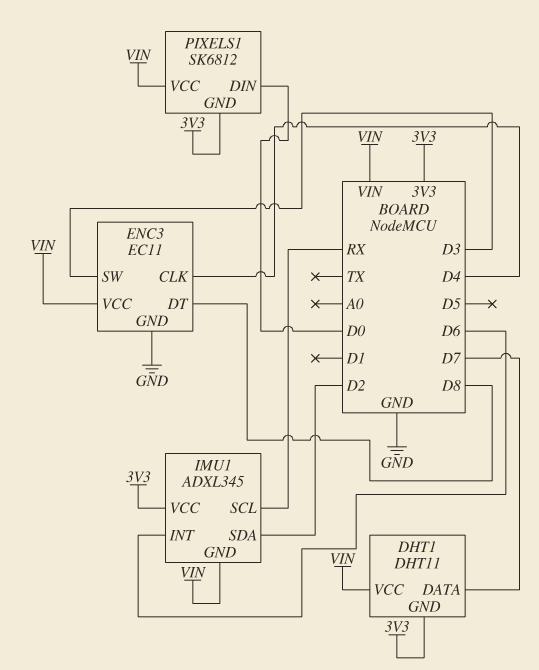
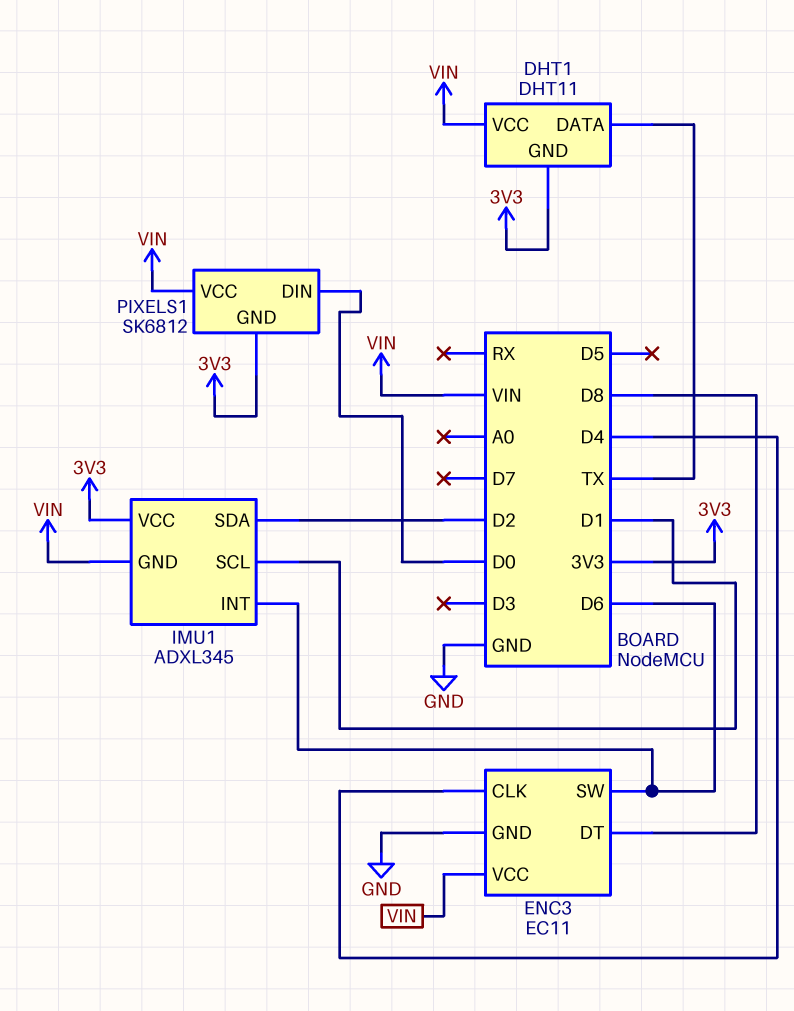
DHT1 pin DATA: D7 -> TX
ENC3 pin SW: D3 -> D6
IMU1 pin SCL: RX -> D1

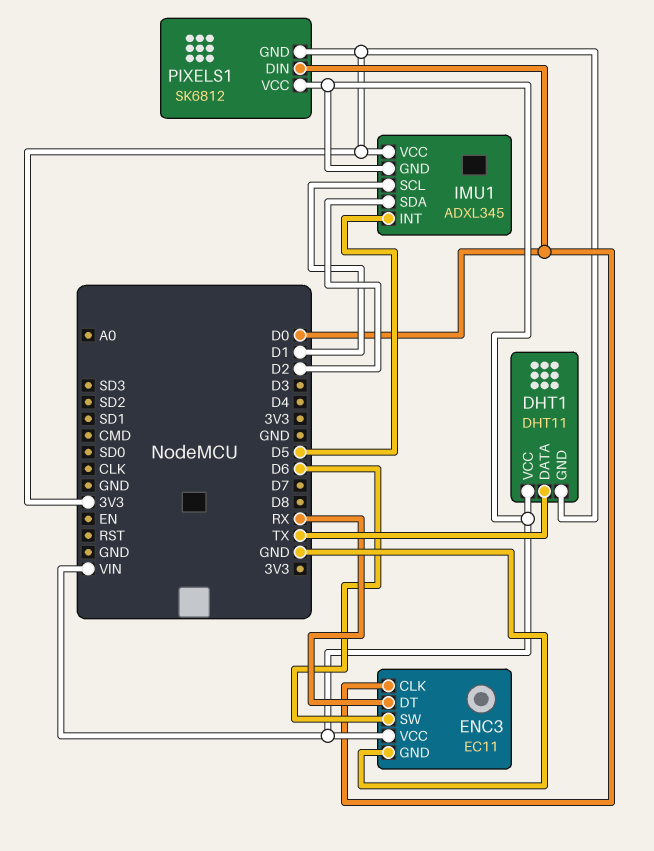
ENC3 pin CLK: D4 -> D0
ENC3 pin DT: D8 -> RX
IMU1 pin INT: D6 -> D5

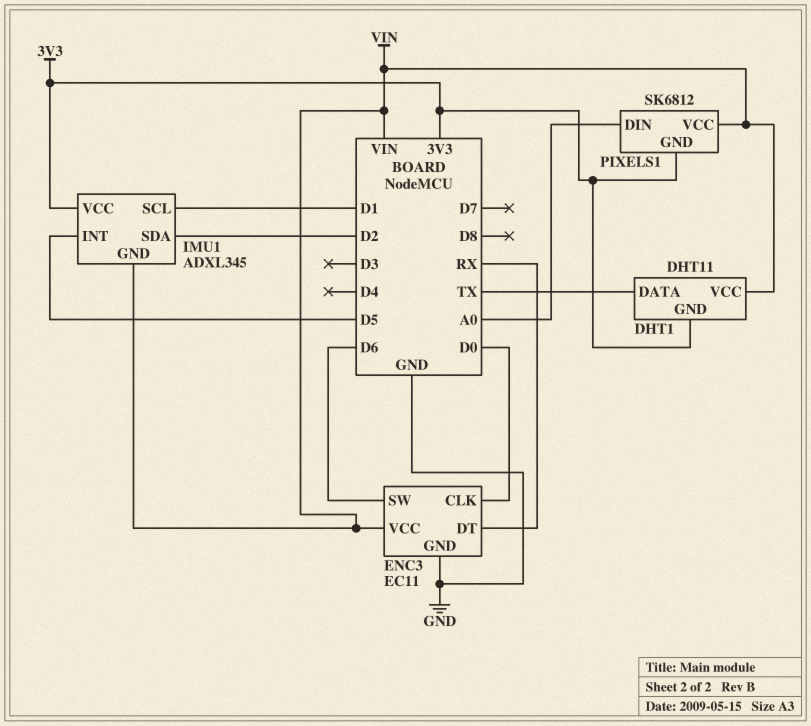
PIXELS1 pin DIN: D0 -> A0

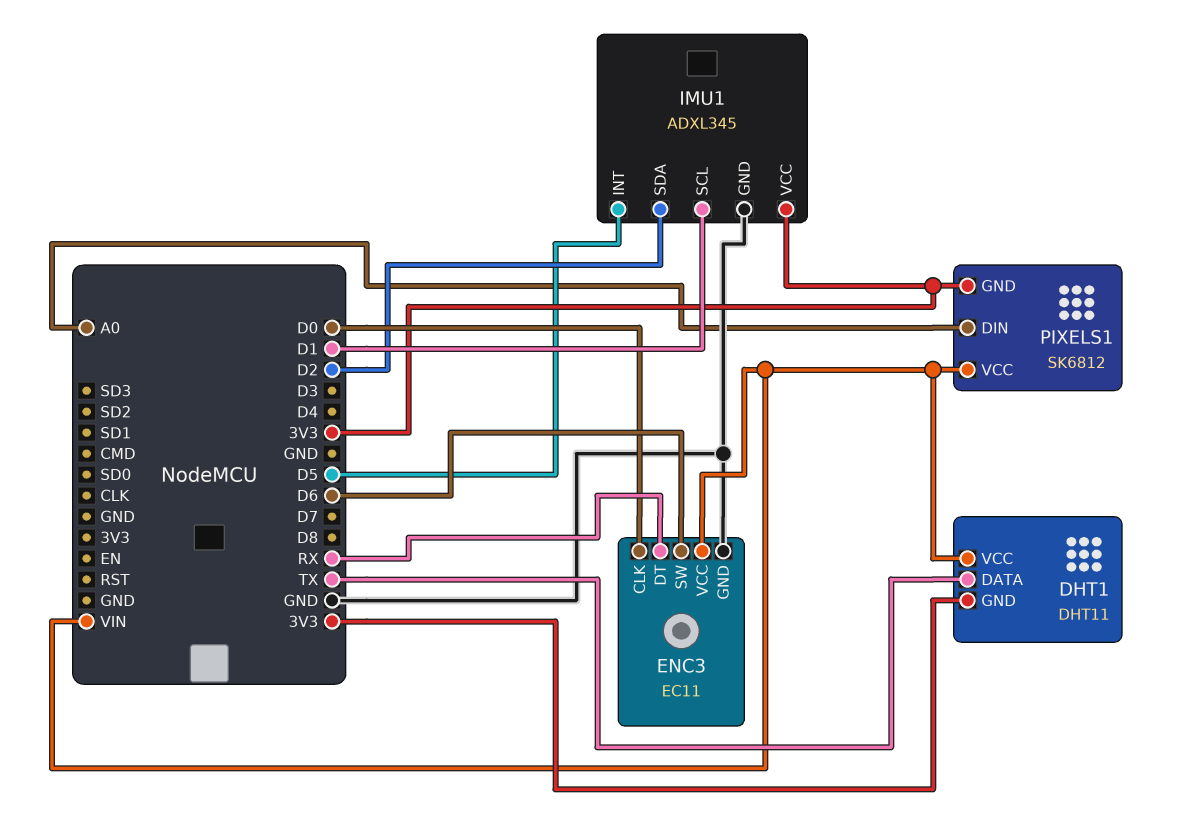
IMU1 pin GND: VIN -> GND

